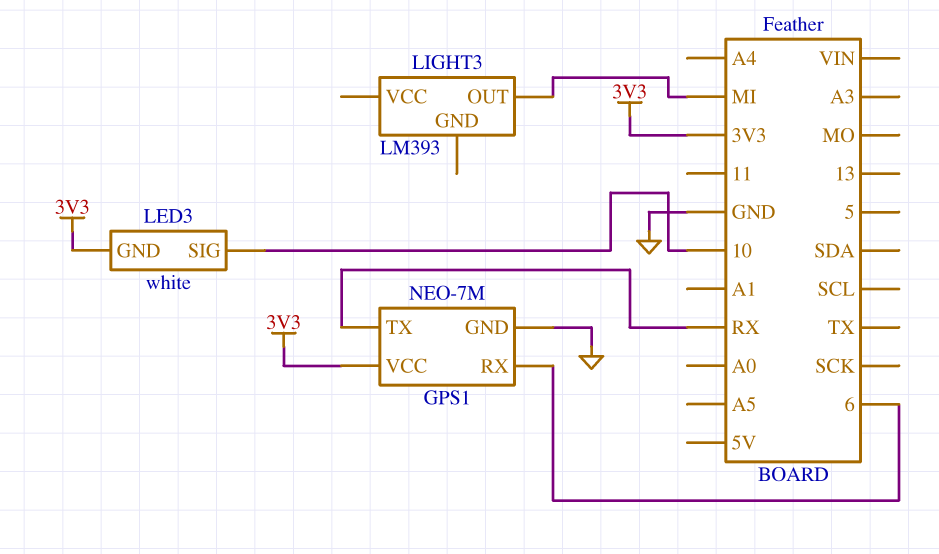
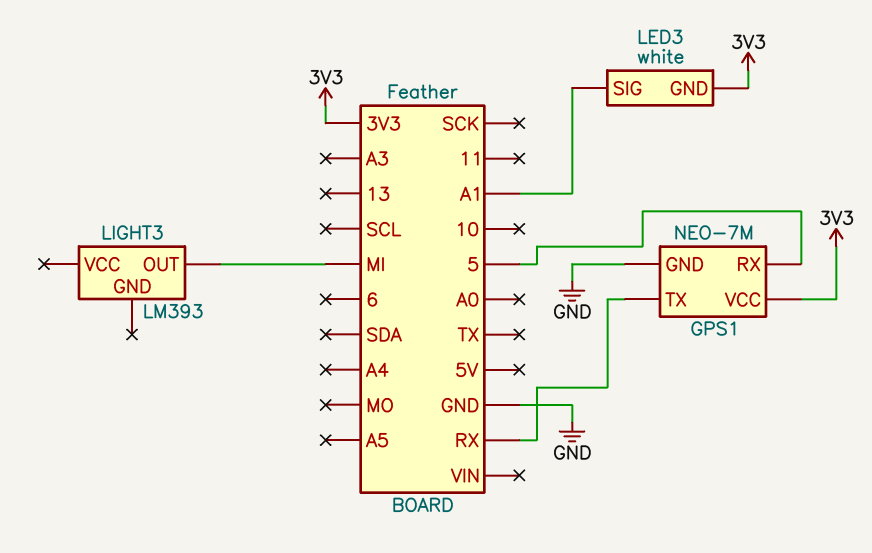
GPS1 pin RX: 6 -> 5
LED3 pin SIG: 10 -> A1

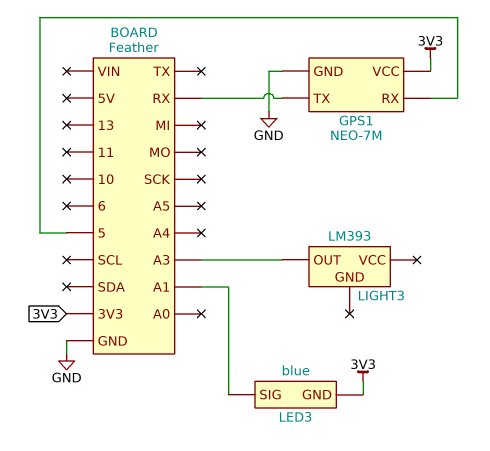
LED3: white -> blue
LIGHT3 pin OUT: MI -> A3

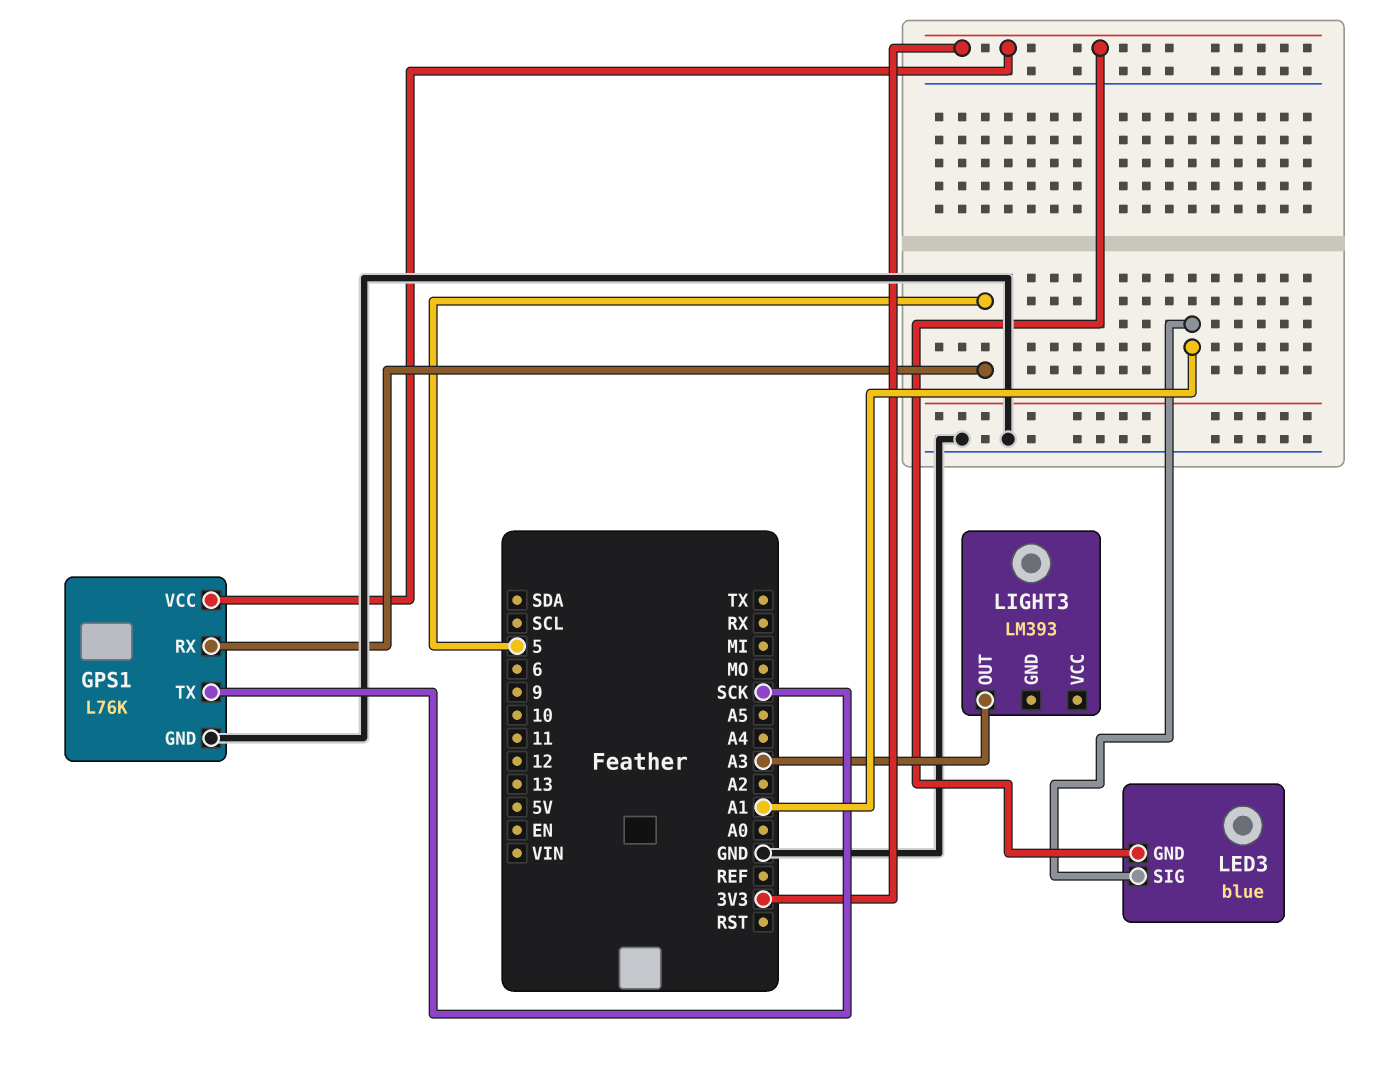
GPS1: NEO-7M -> L76K
GPS1 pin TX: RX -> SCK

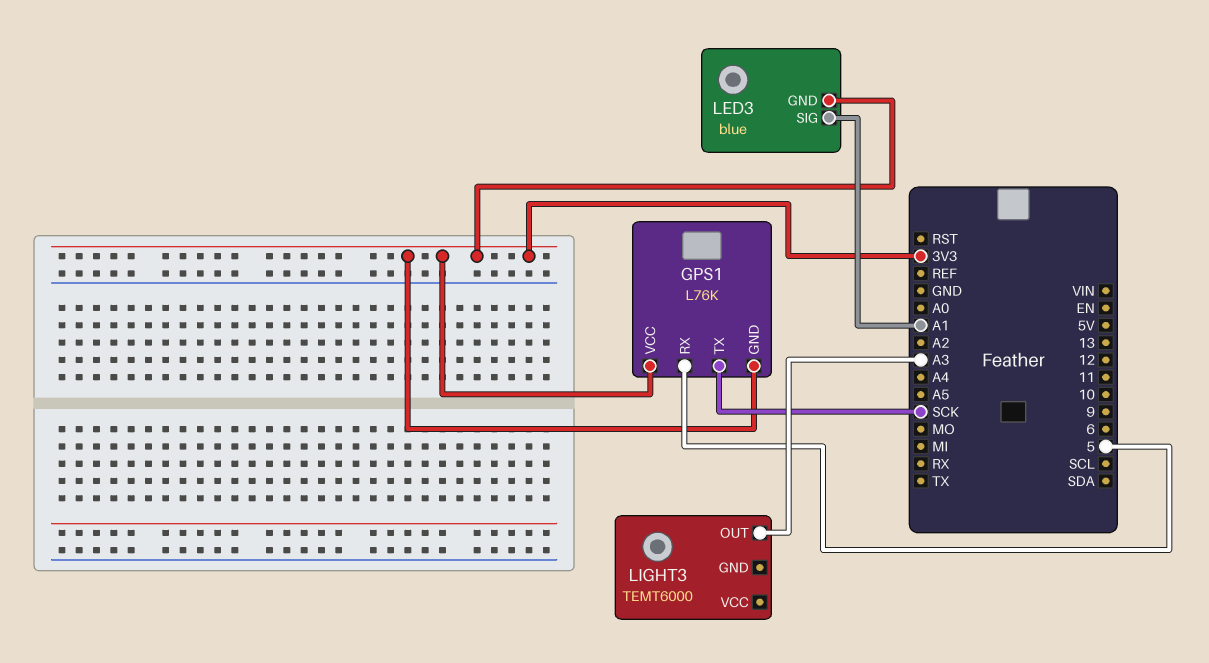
GPS1 pin GND: GND -> 3V3
LIGHT3: LM393 -> TEMT6000

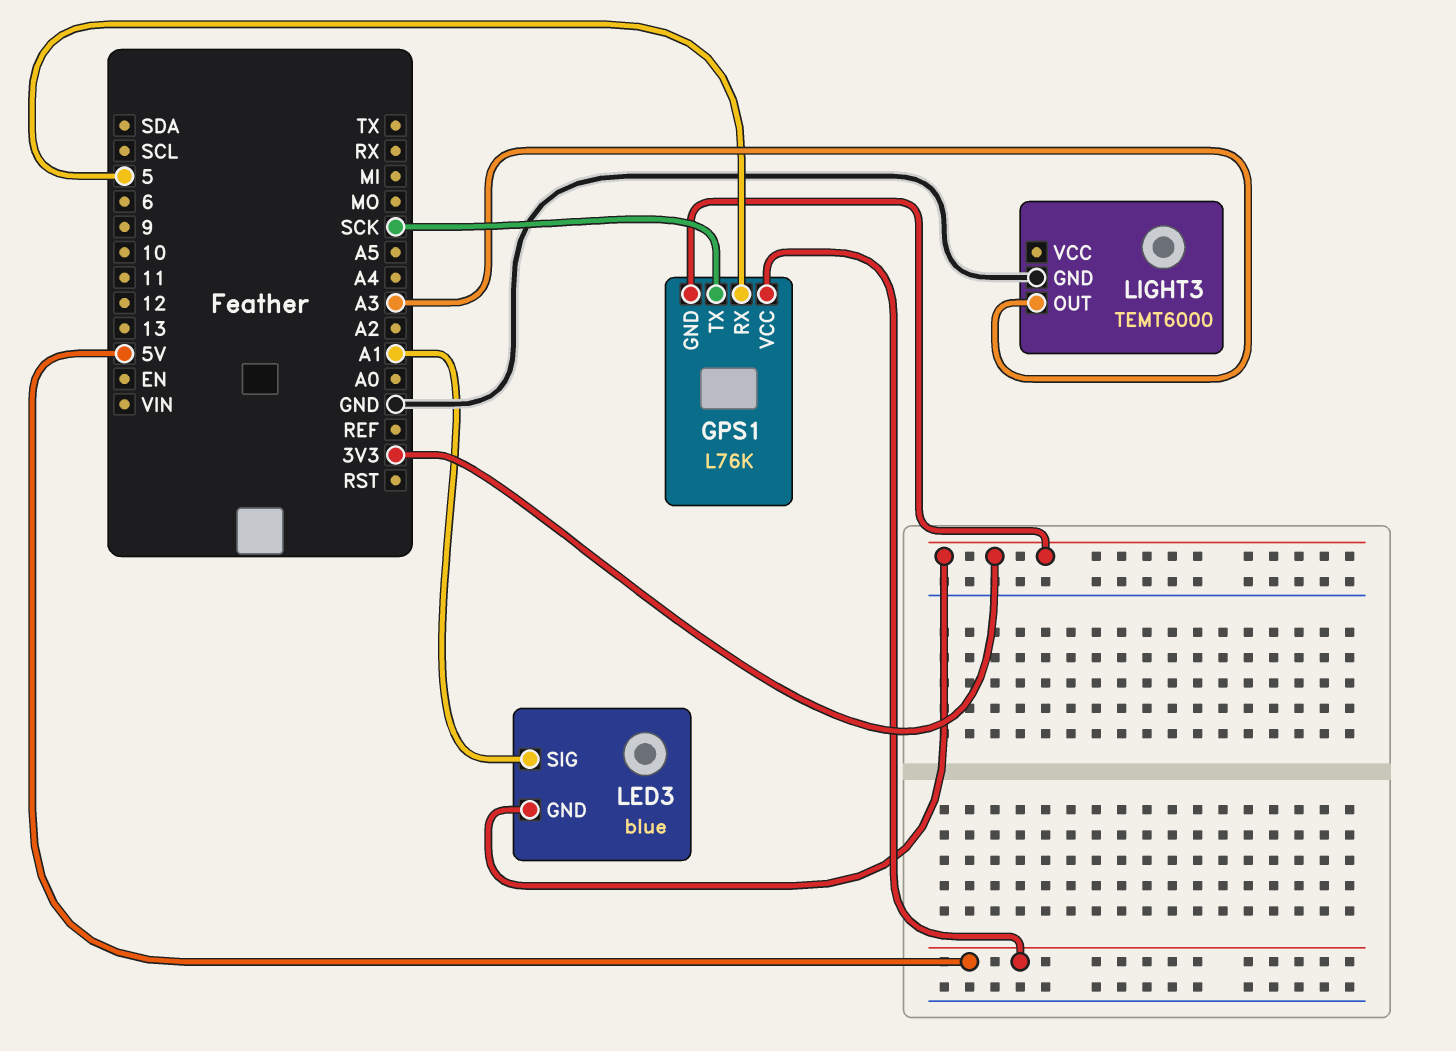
GPS1 pin VCC: 3V3 -> 5V
LIGHT3 pin GND: none -> GND

